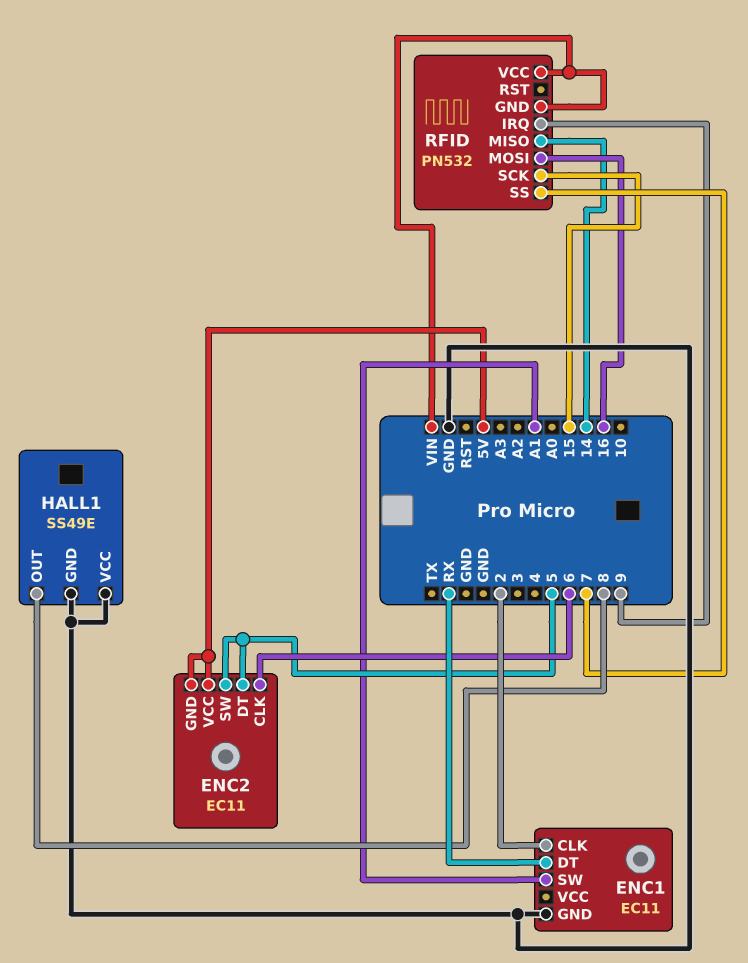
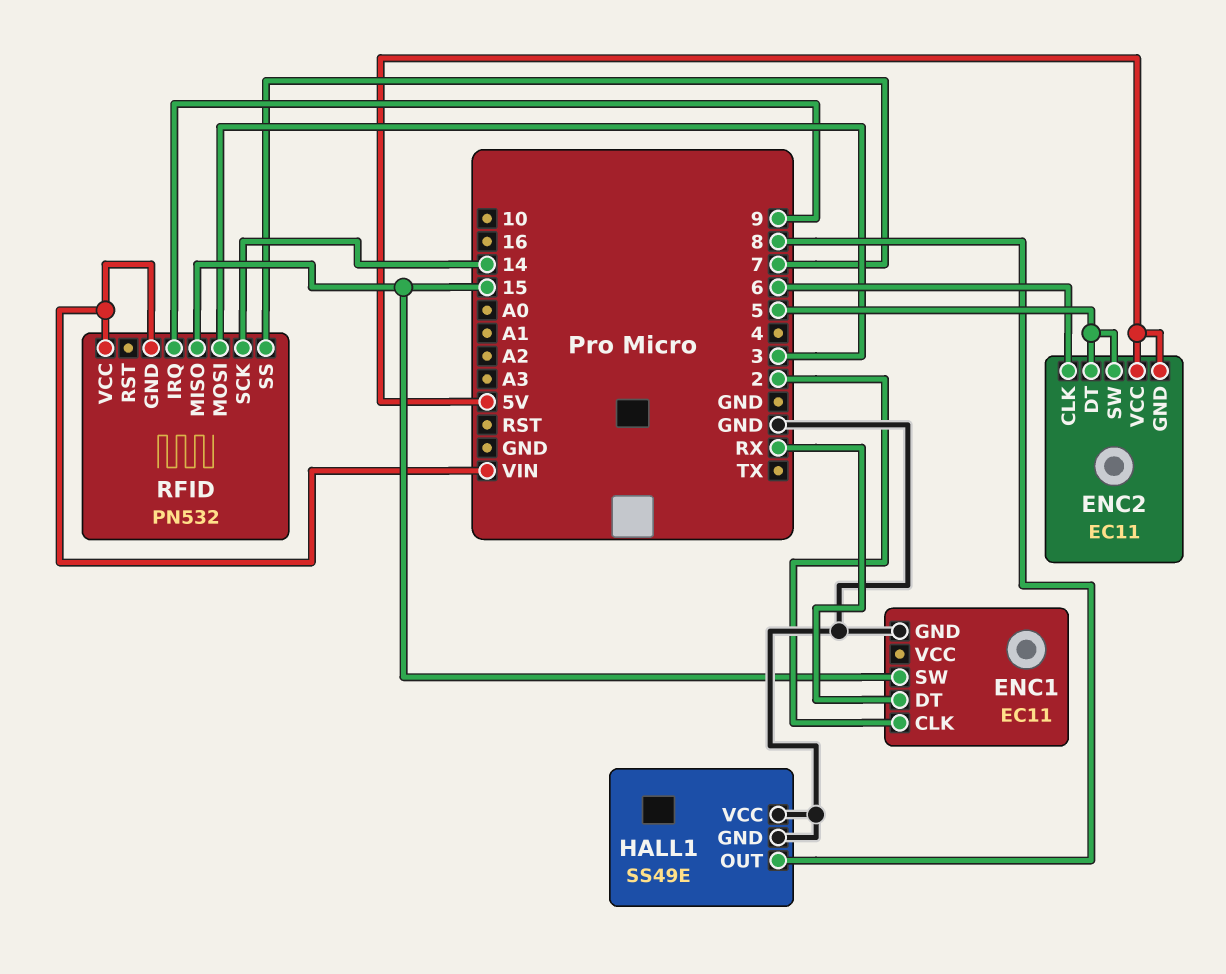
ENC1 pin SW: A1 -> 15
RFID pin MISO: 14 -> 15
RFID pin MOSI: 16 -> 3
RFID pin SCK: 15 -> 14

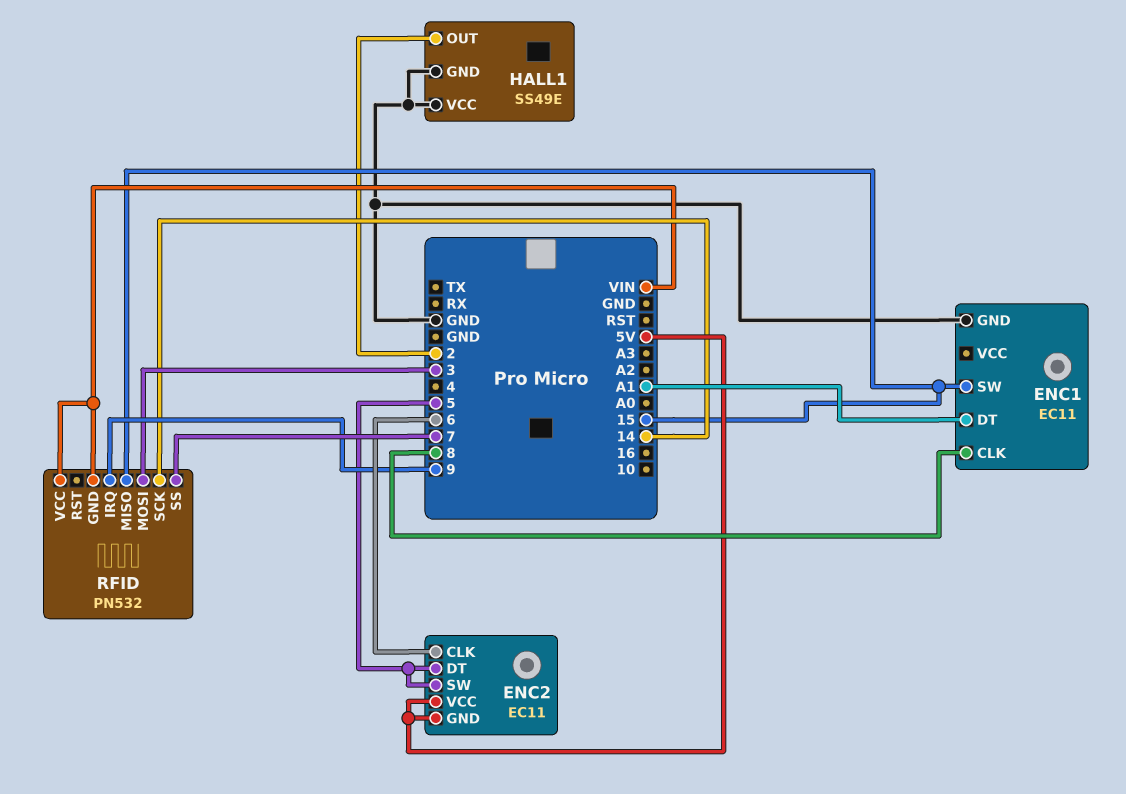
ENC1 pin CLK: 2 -> 8
ENC1 pin DT: RX -> A1
HALL1 pin OUT: 8 -> 2

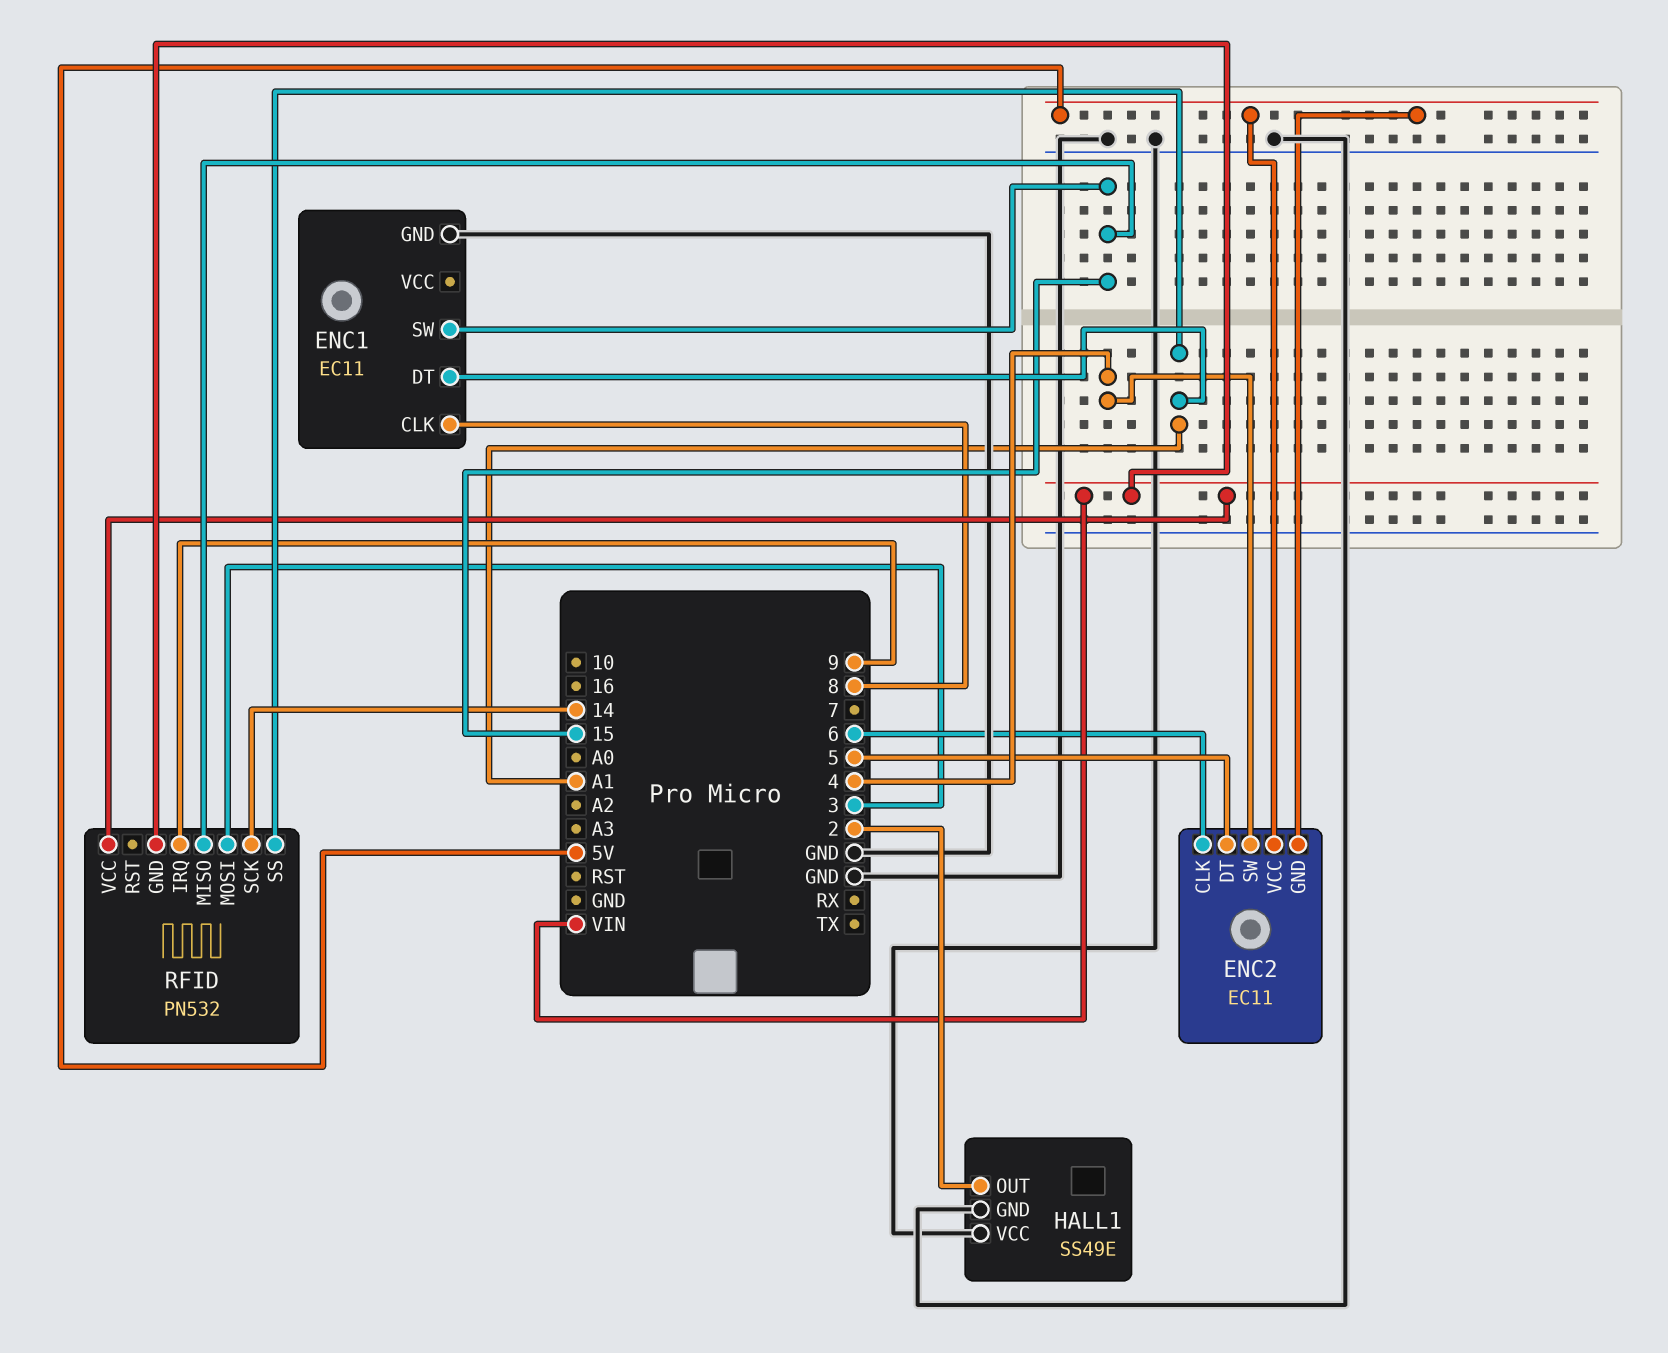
ENC2 pin SW: 5 -> 4
RFID pin SS: 7 -> A1

